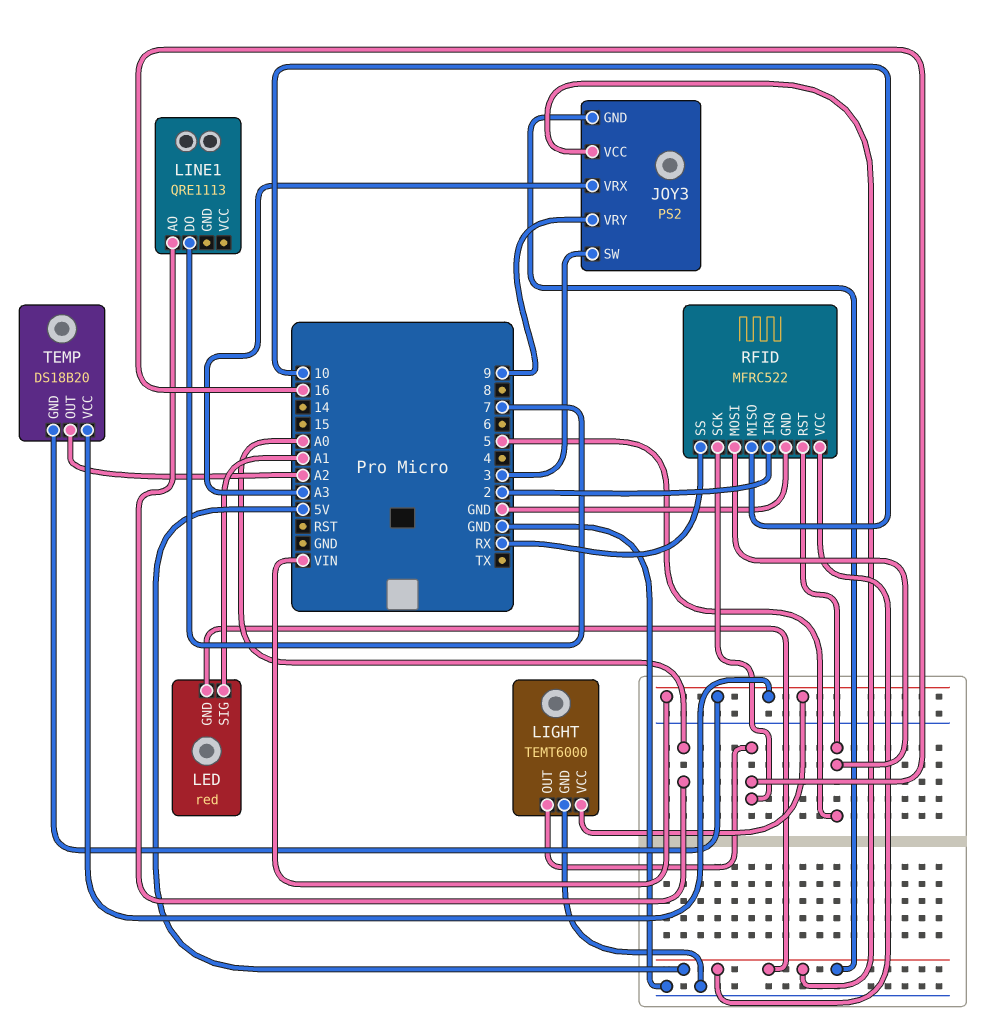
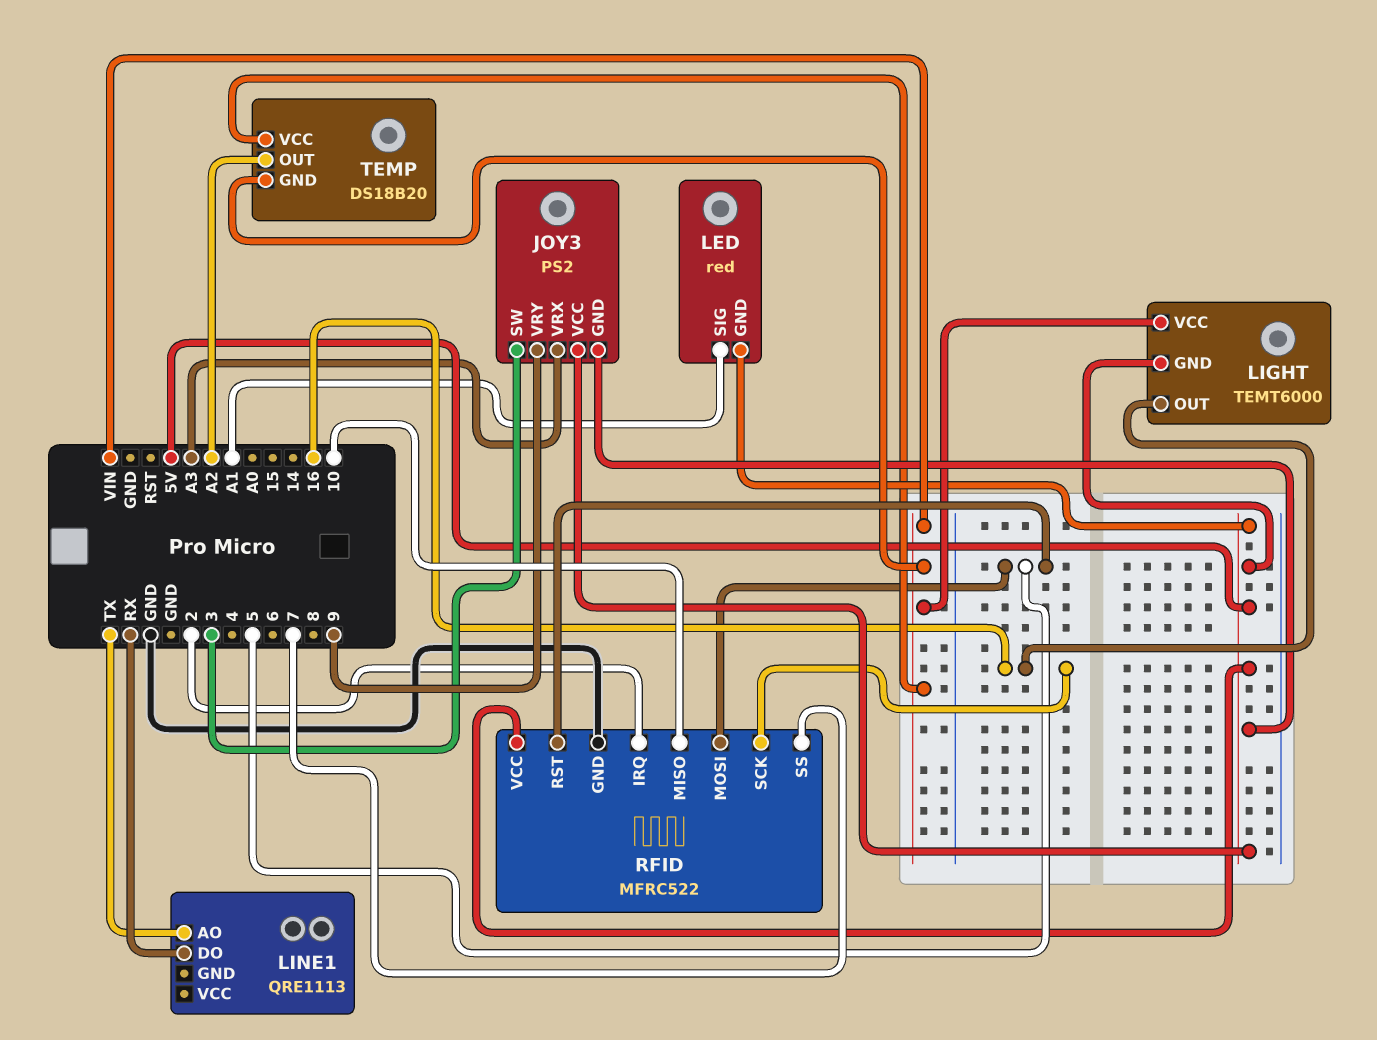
LIGHT pin GND: GND -> 5V
LINE1 pin AO: A0 -> TX
LINE1 pin DO: 7 -> RX
RFID pin SS: RX -> 7

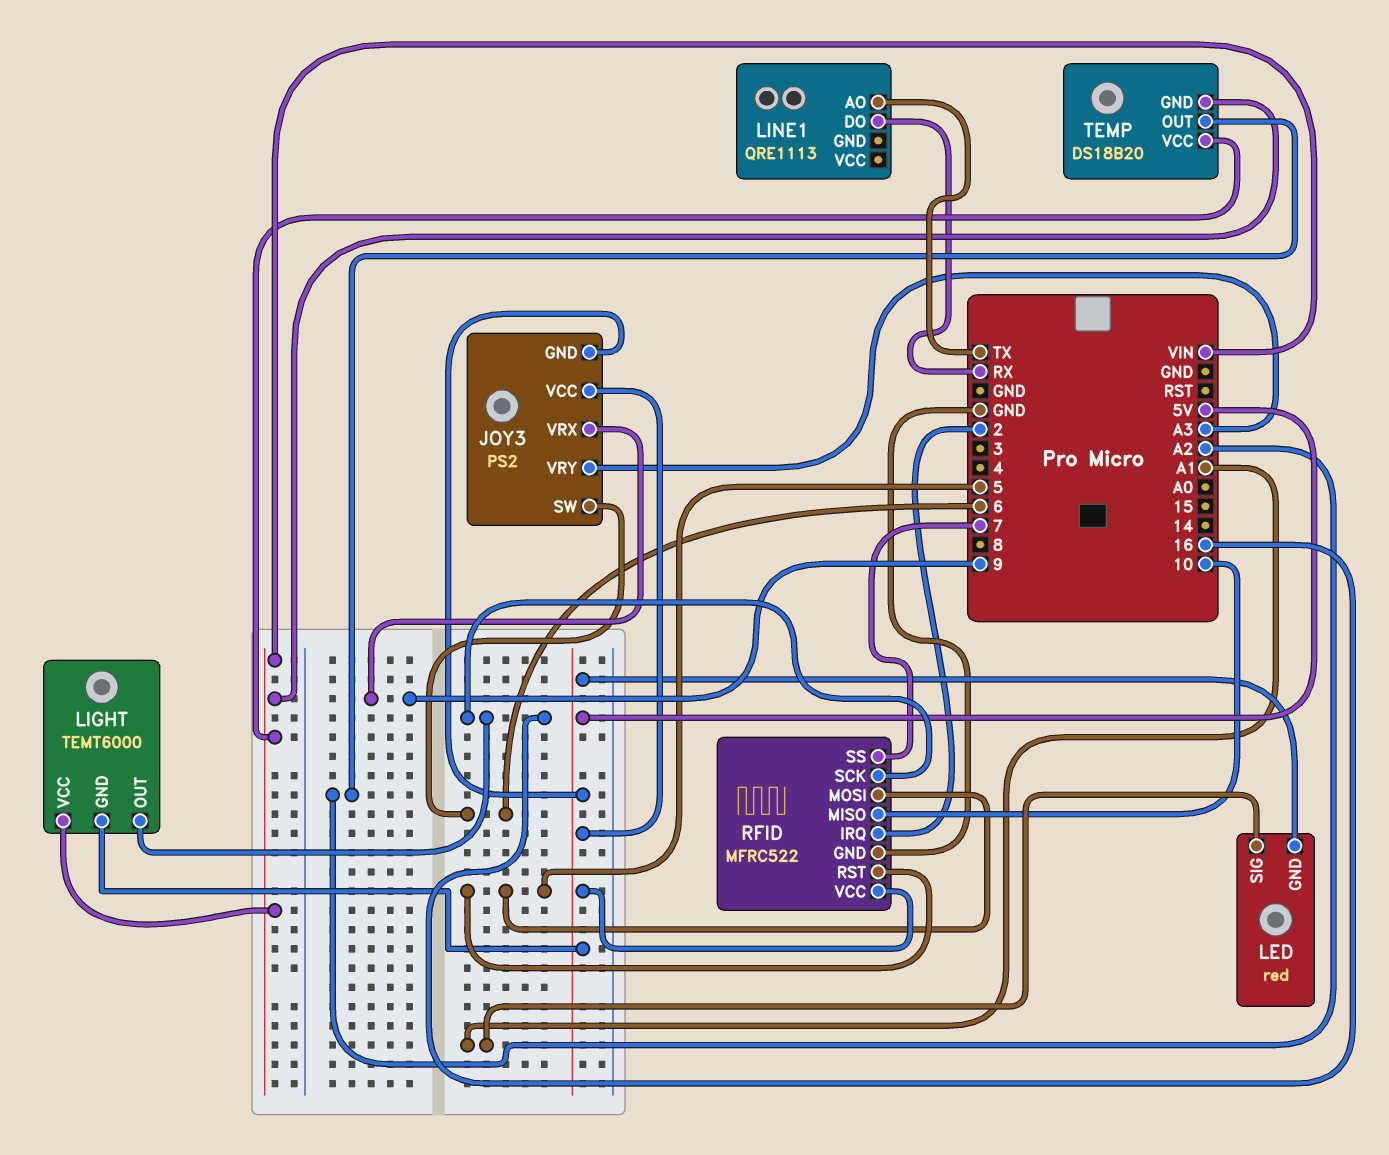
JOY3 pin SW: 3 -> 6
JOY3 pin VRX: A3 -> 9
JOY3 pin VRY: 9 -> A3

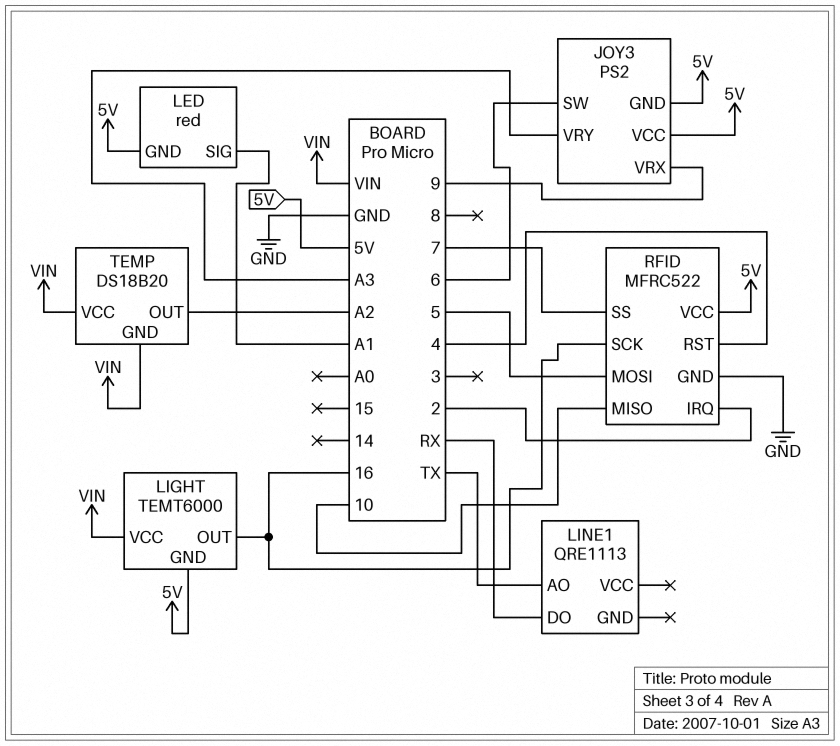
RFID pin RST: 5 -> 4

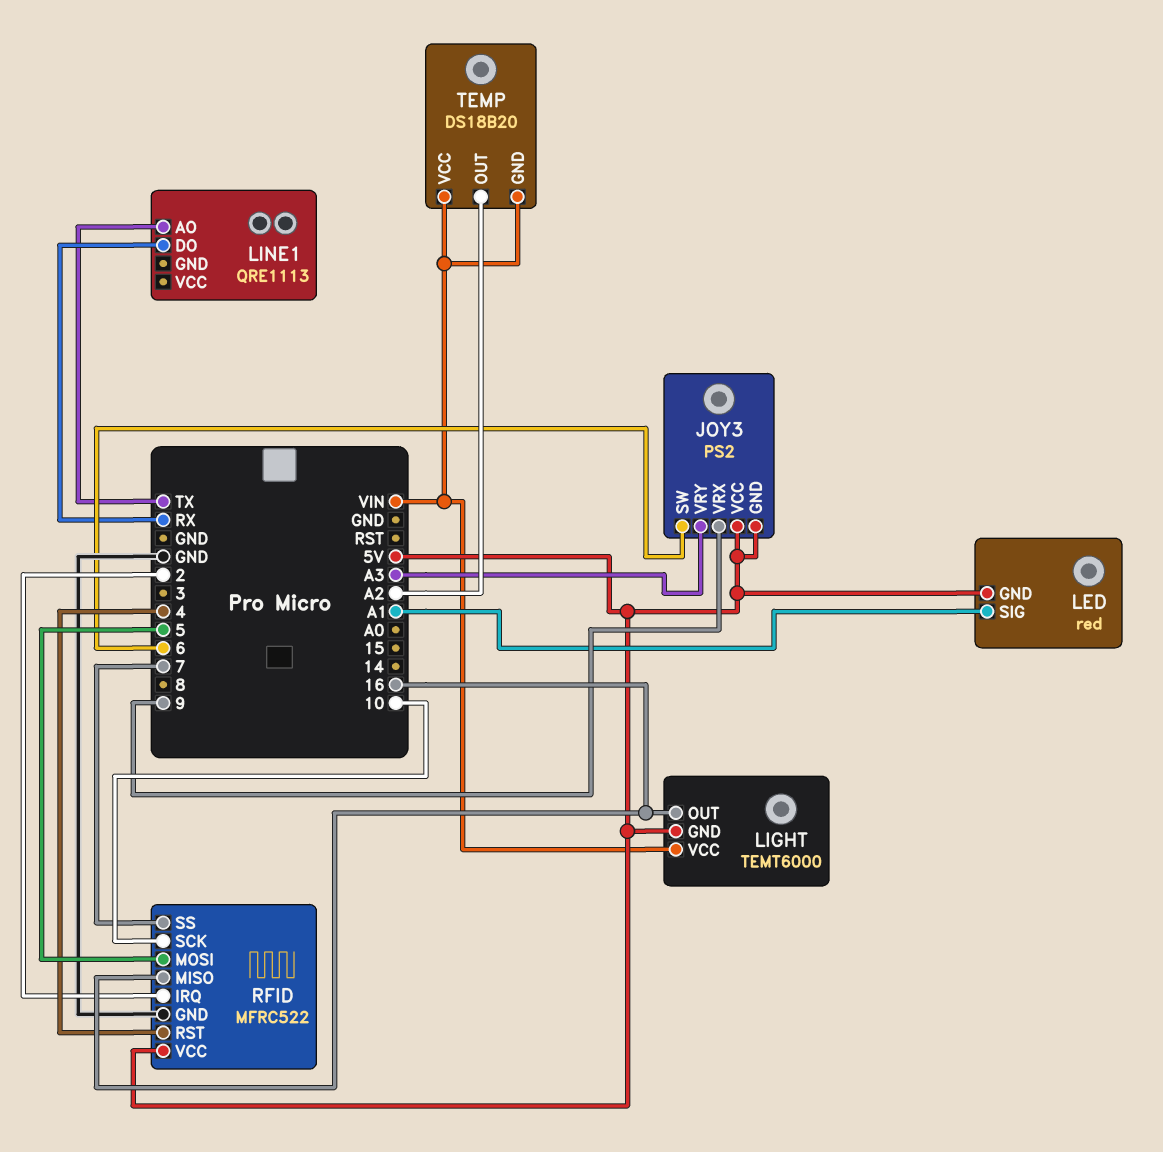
RFID pin MISO: 10 -> 16
RFID pin SCK: 16 -> 10

